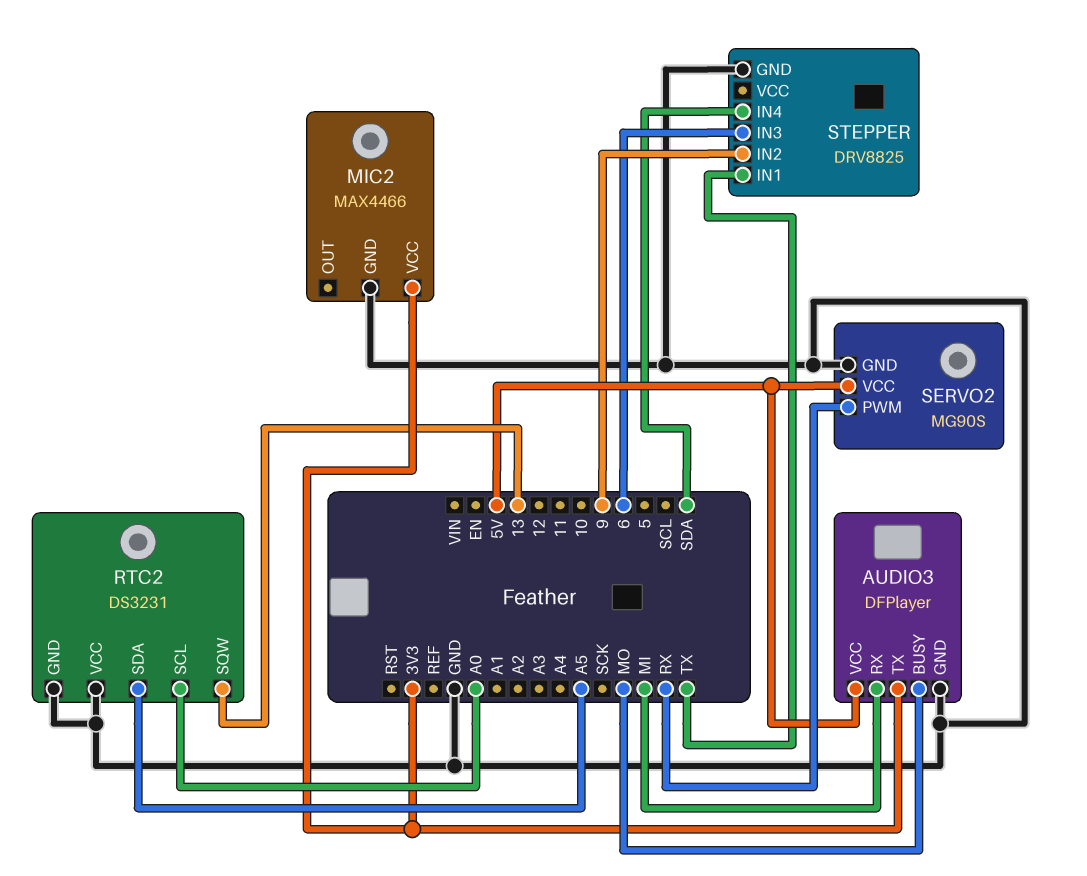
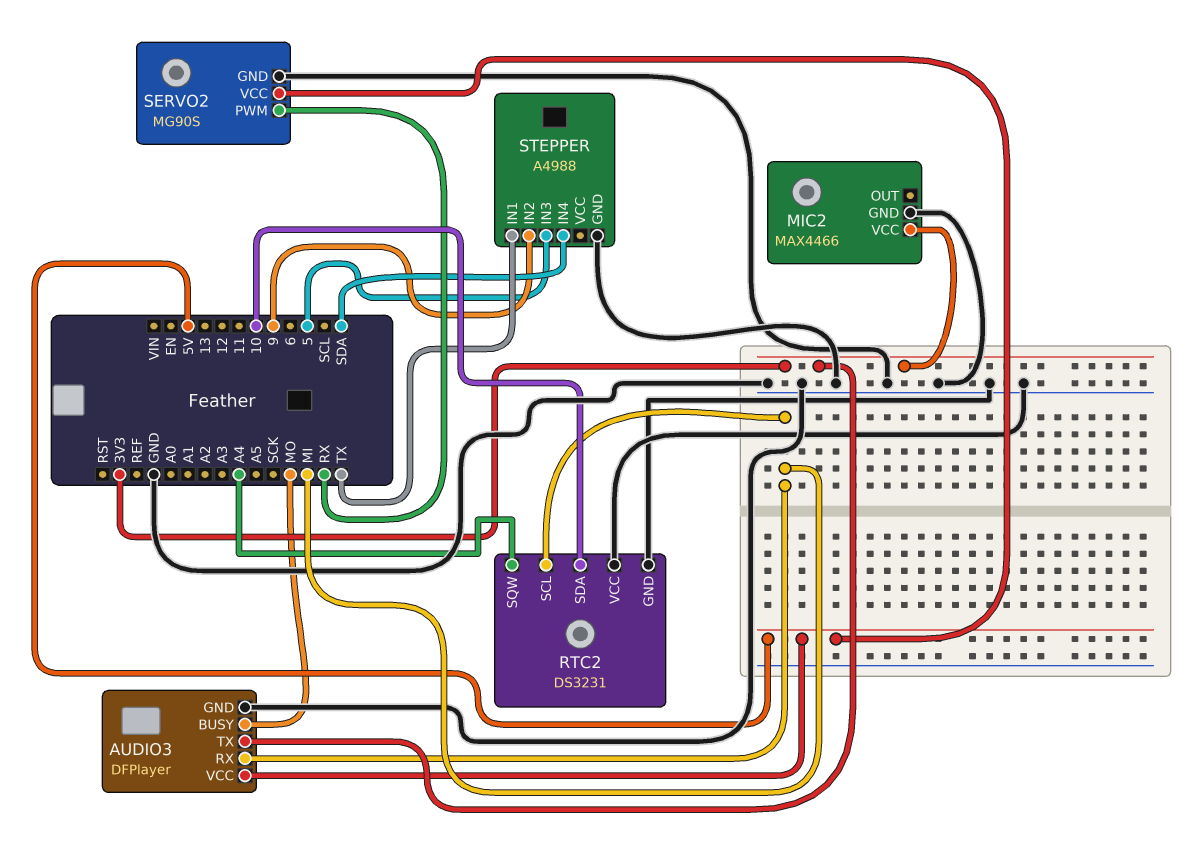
RTC2 pin SCL: A0 -> MI
RTC2 pin SDA: A5 -> 10
RTC2 pin SQW: 13 -> A4
STEPPER: DRV8825 -> A4988
STEPPER pin IN3: 6 -> 5

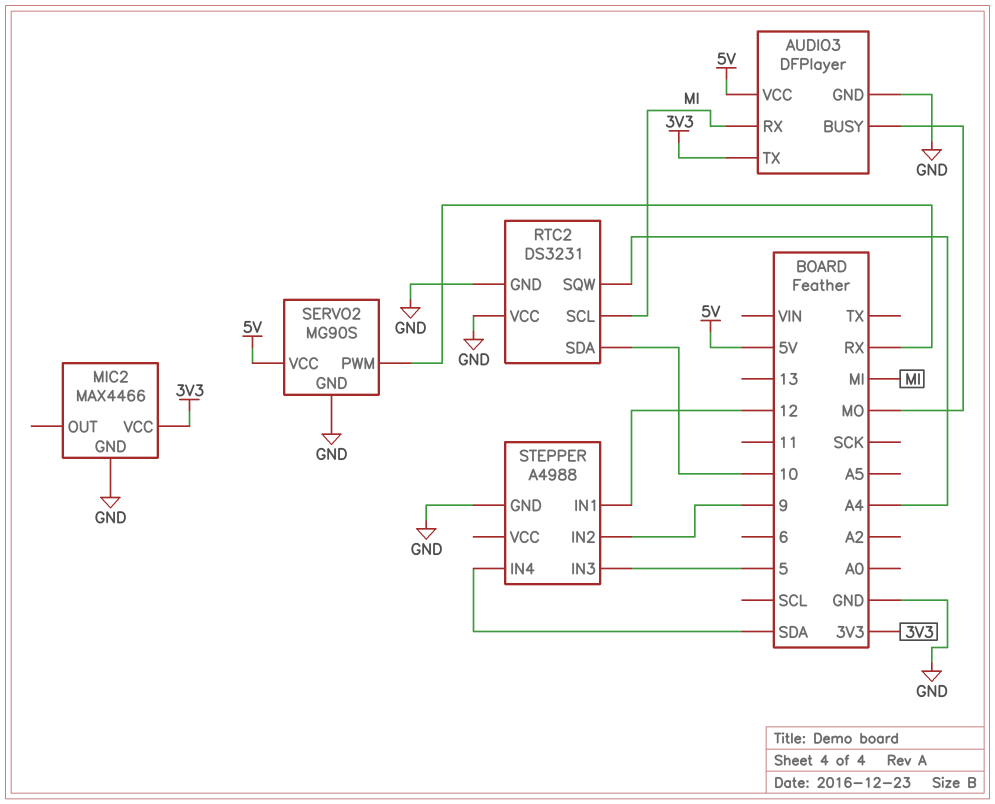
STEPPER pin IN1: TX -> 12

